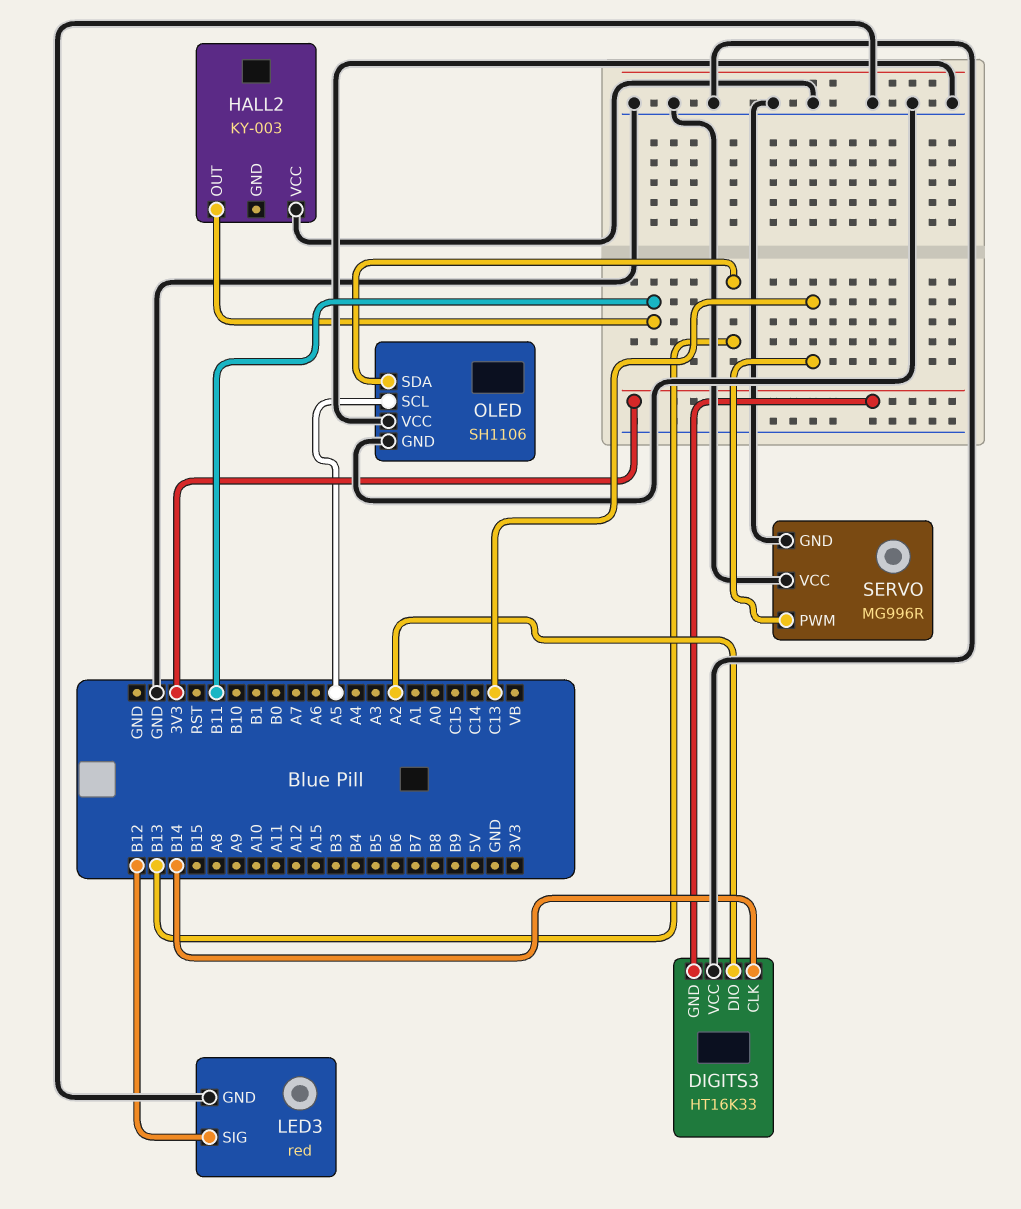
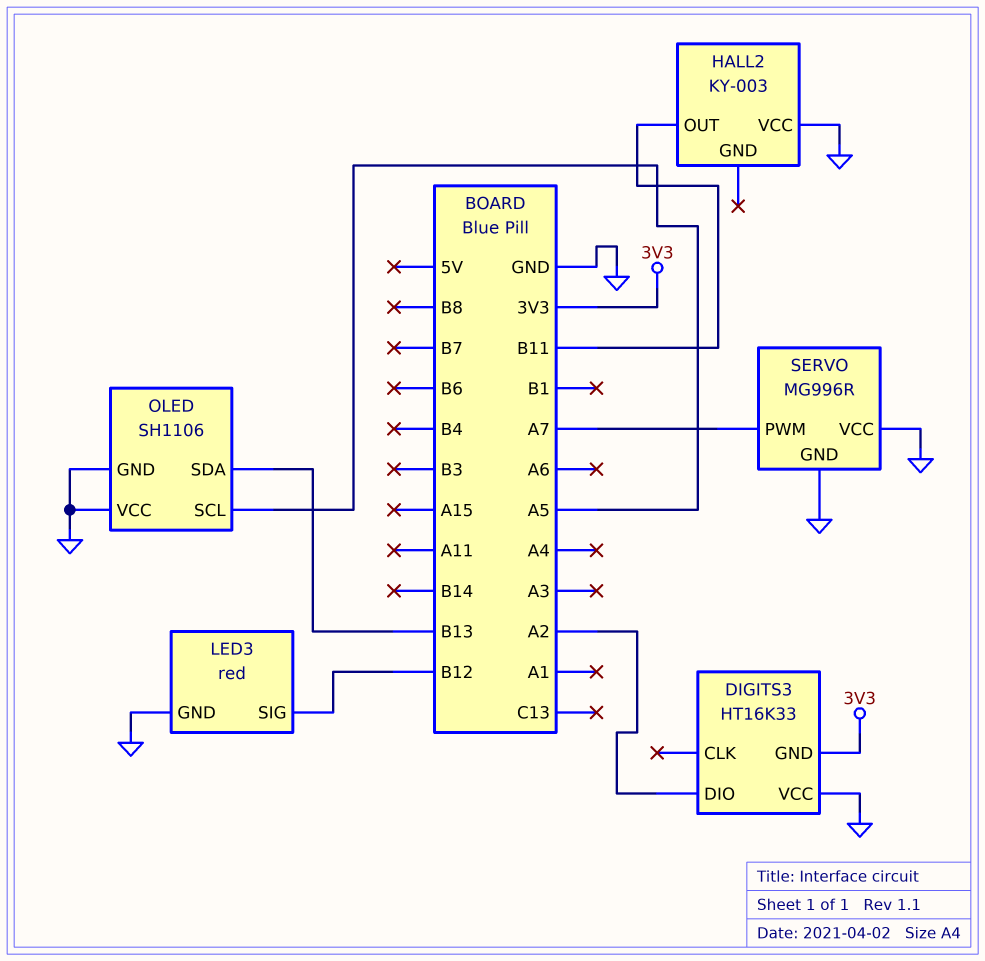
DIGITS3 pin CLK: B14 -> none
SERVO pin PWM: C13 -> A7

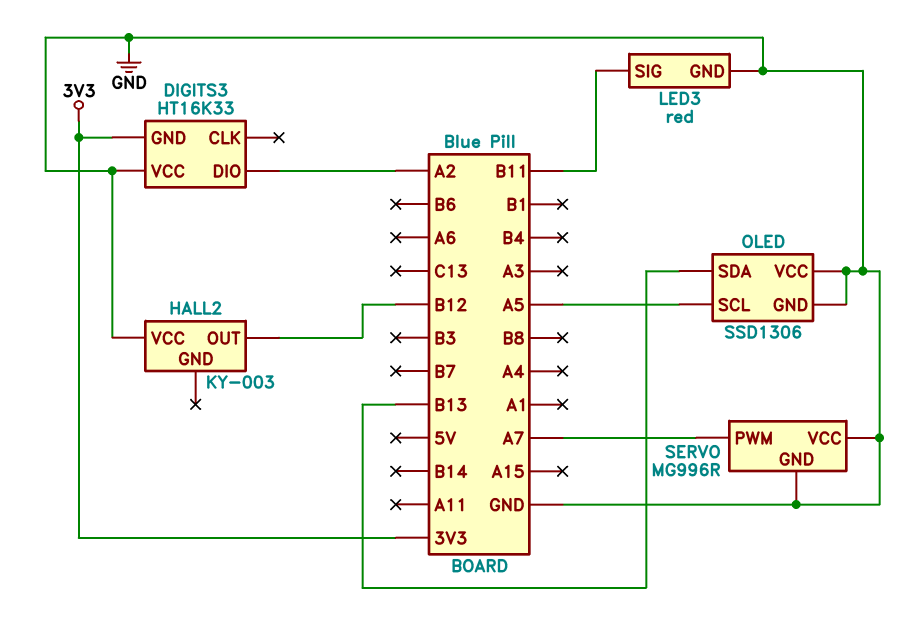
HALL2 pin OUT: B11 -> B12
LED3 pin SIG: B12 -> B11
OLED: SH1106 -> SSD1306

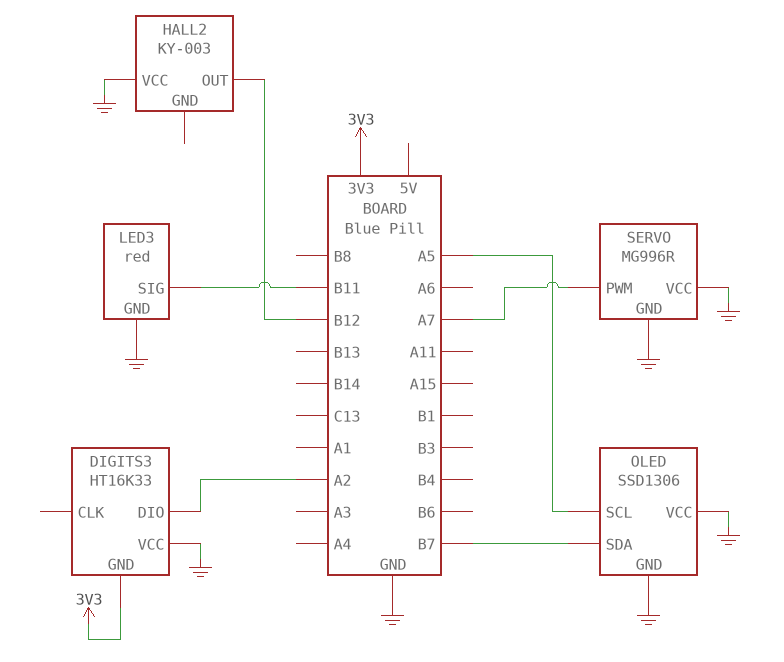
OLED pin SDA: B13 -> B7

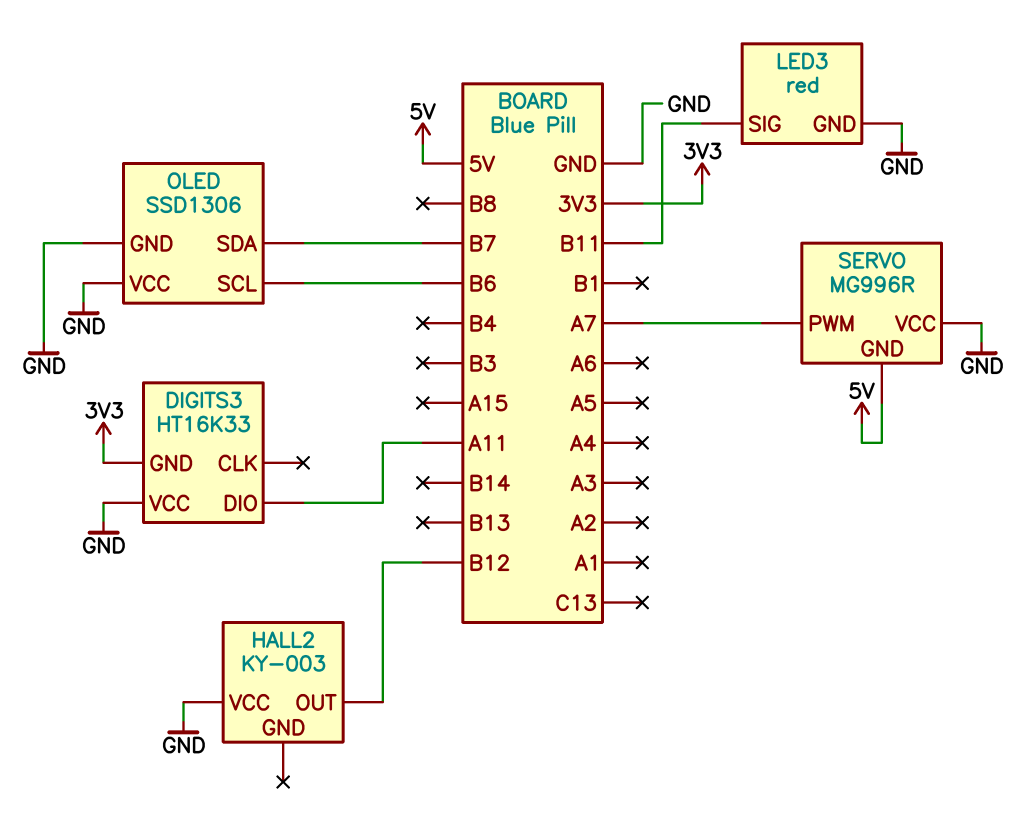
DIGITS3 pin DIO: A2 -> A11
OLED pin SCL: A5 -> B6
SERVO pin GND: GND -> 5V

